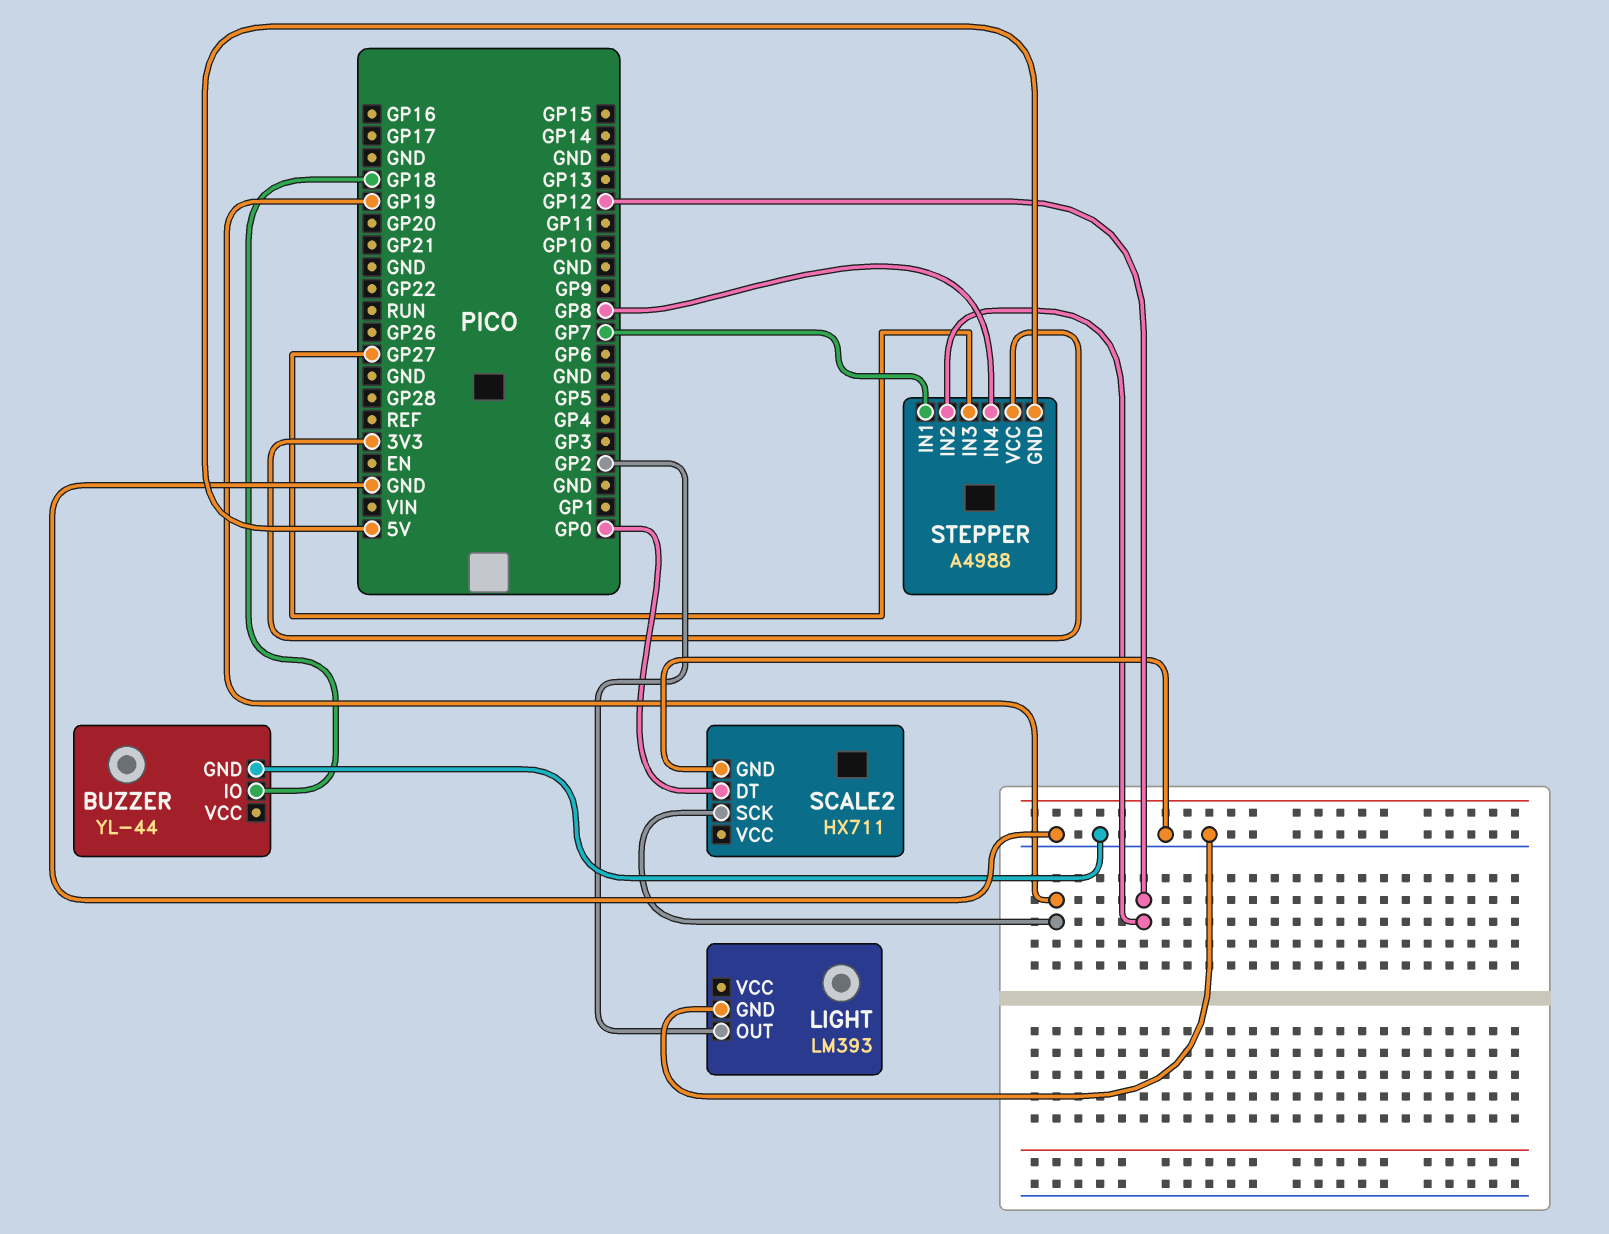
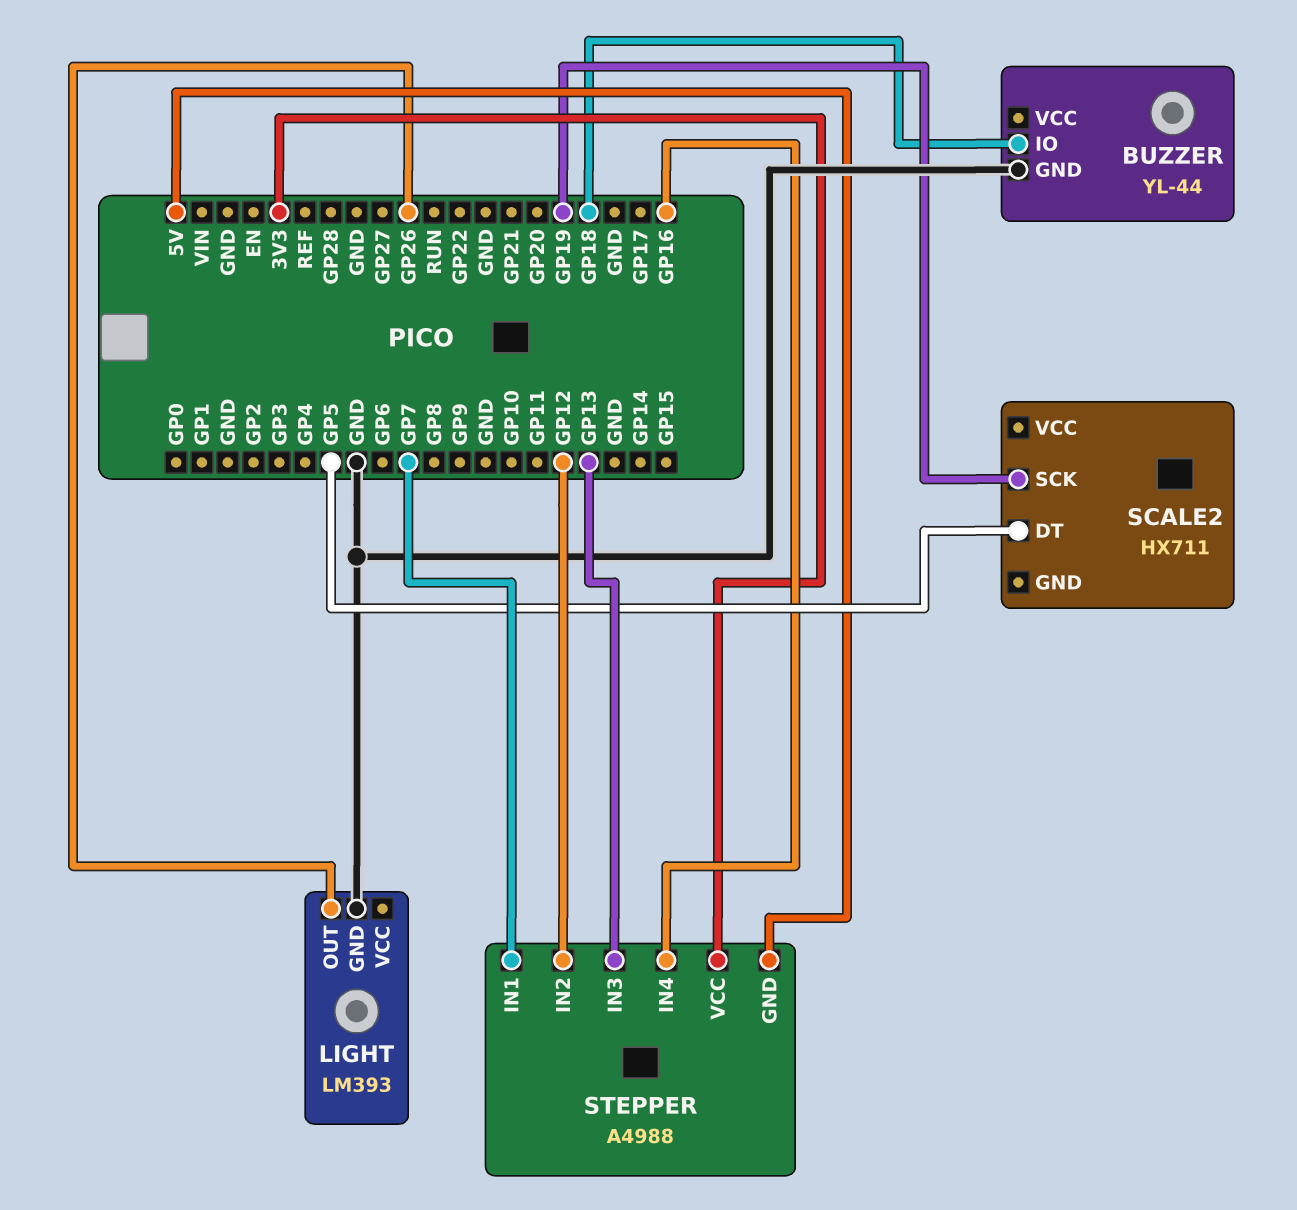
LIGHT pin OUT: GP2 -> GP26
SCALE2 pin DT: GP0 -> GP5
SCALE2 pin GND: GND -> none
STEPPER pin IN3: GP27 -> GP13
STEPPER pin IN4: GP8 -> GP16

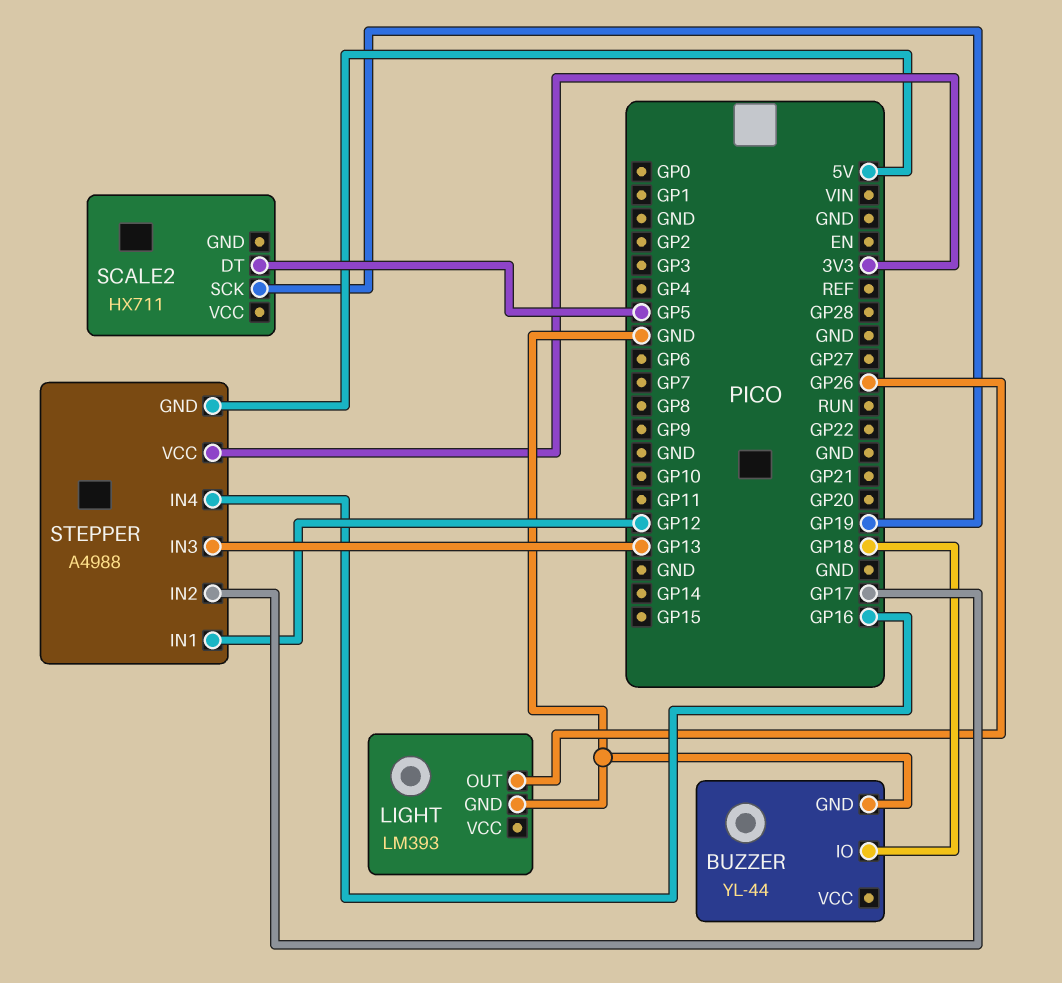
STEPPER pin IN1: GP7 -> GP12
STEPPER pin IN2: GP12 -> GP17

